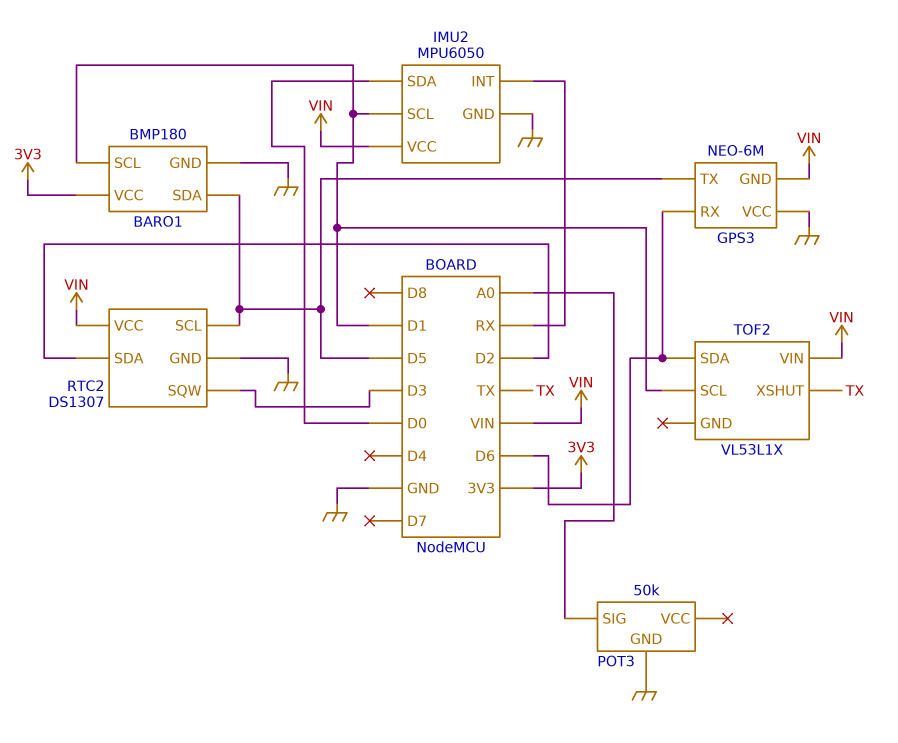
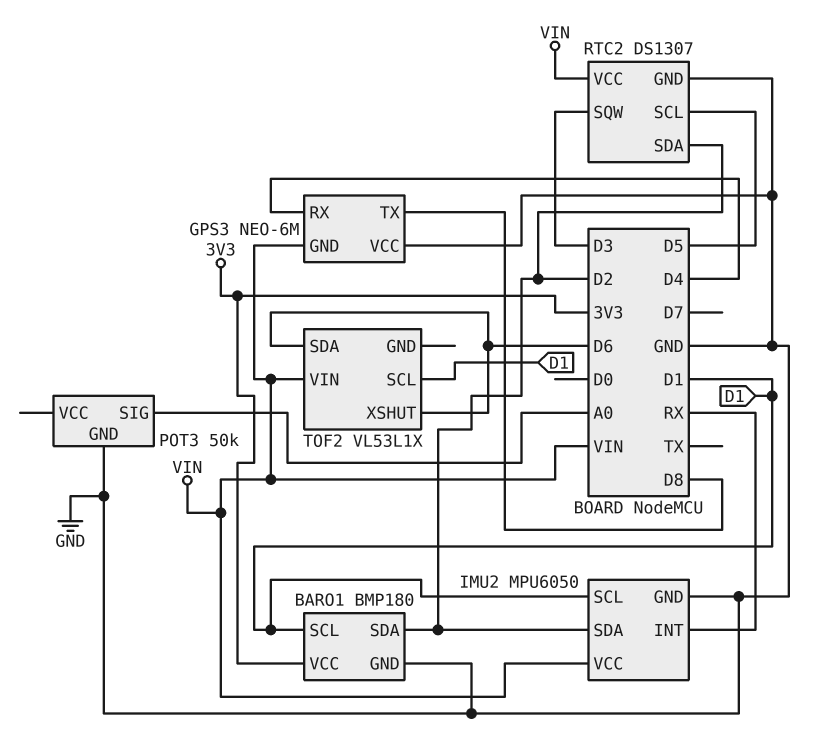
BARO1 pin SDA: D5 -> D2
GPS3 pin RX: D6 -> D4
GPS3 pin TX: D5 -> D8
IMU2 pin SDA: D0 -> D2
TOF2 pin XSHUT: TX -> D6

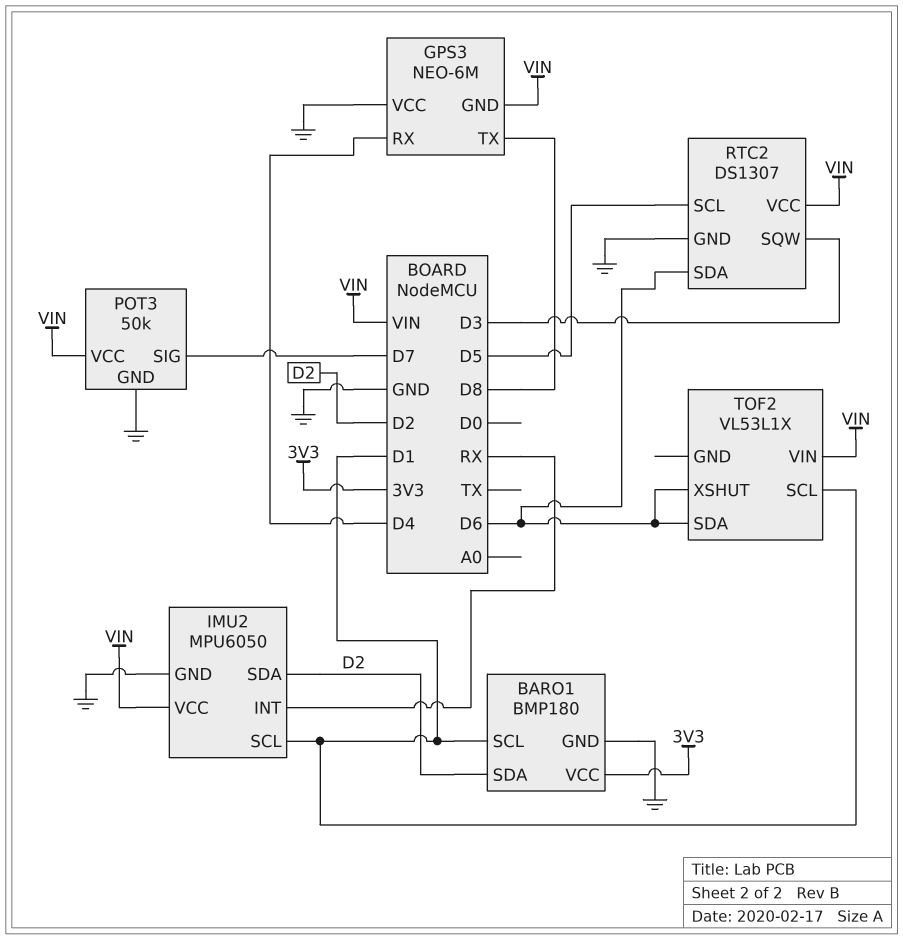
POT3 pin SIG: A0 -> D7
POT3 pin VCC: none -> VIN
RTC2 pin SDA: D2 -> D6

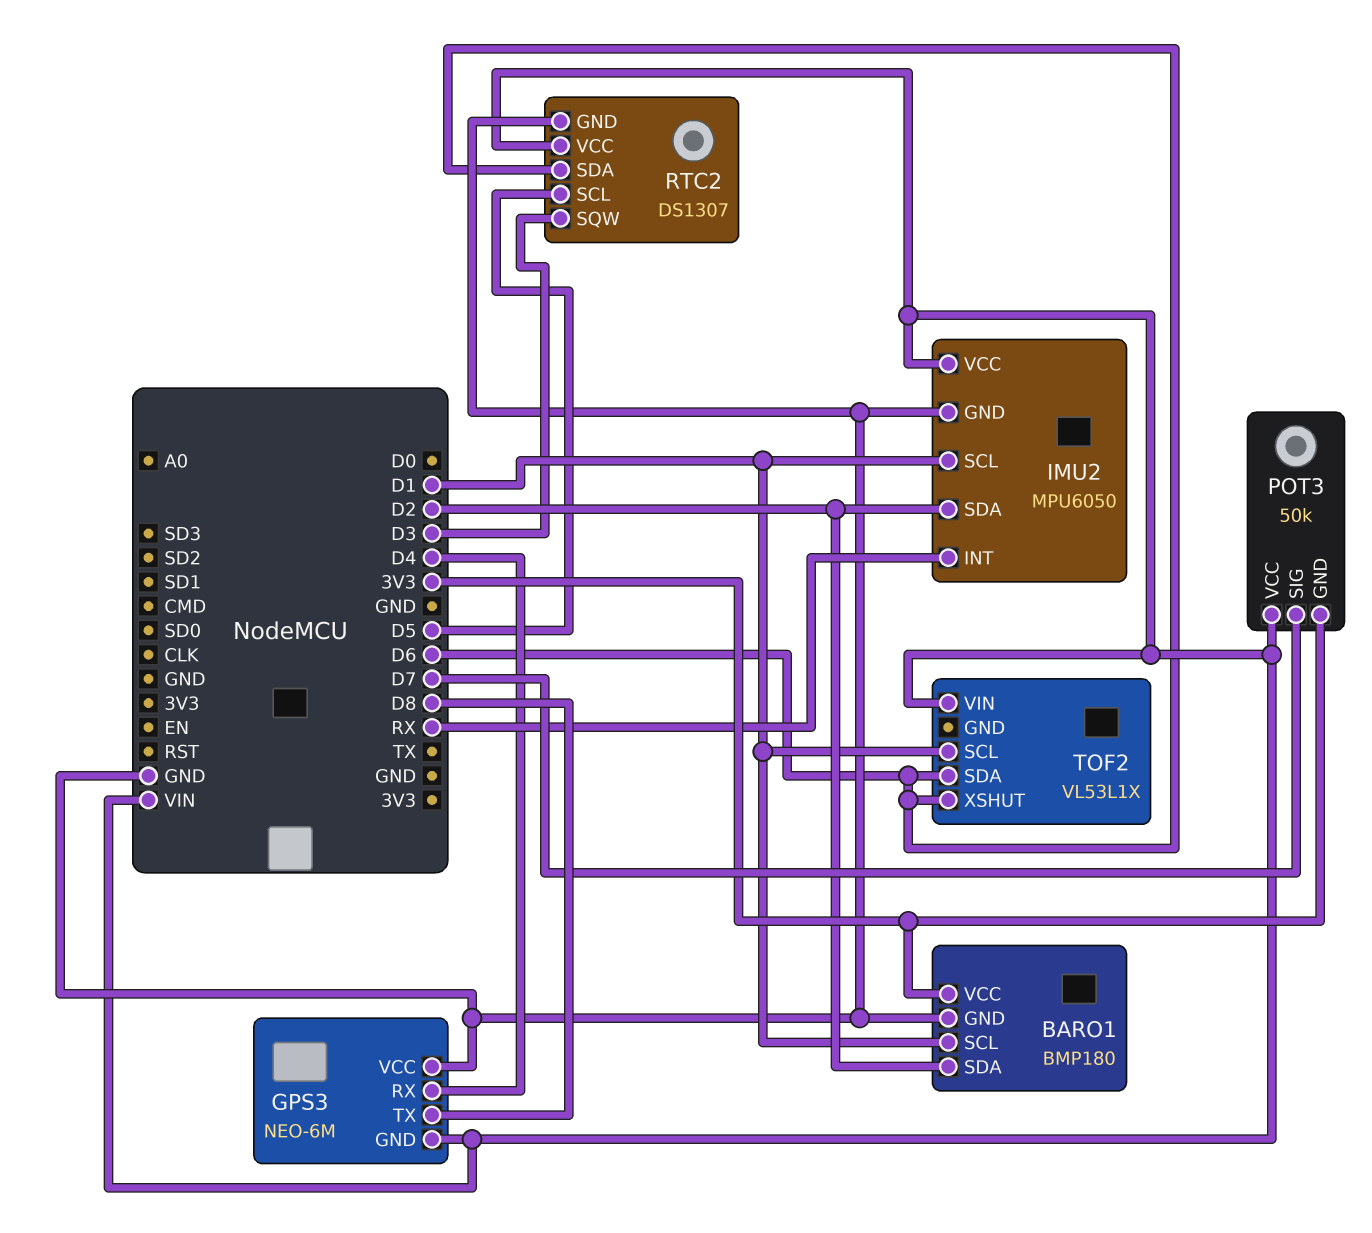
POT3 pin GND: GND -> 3V3

